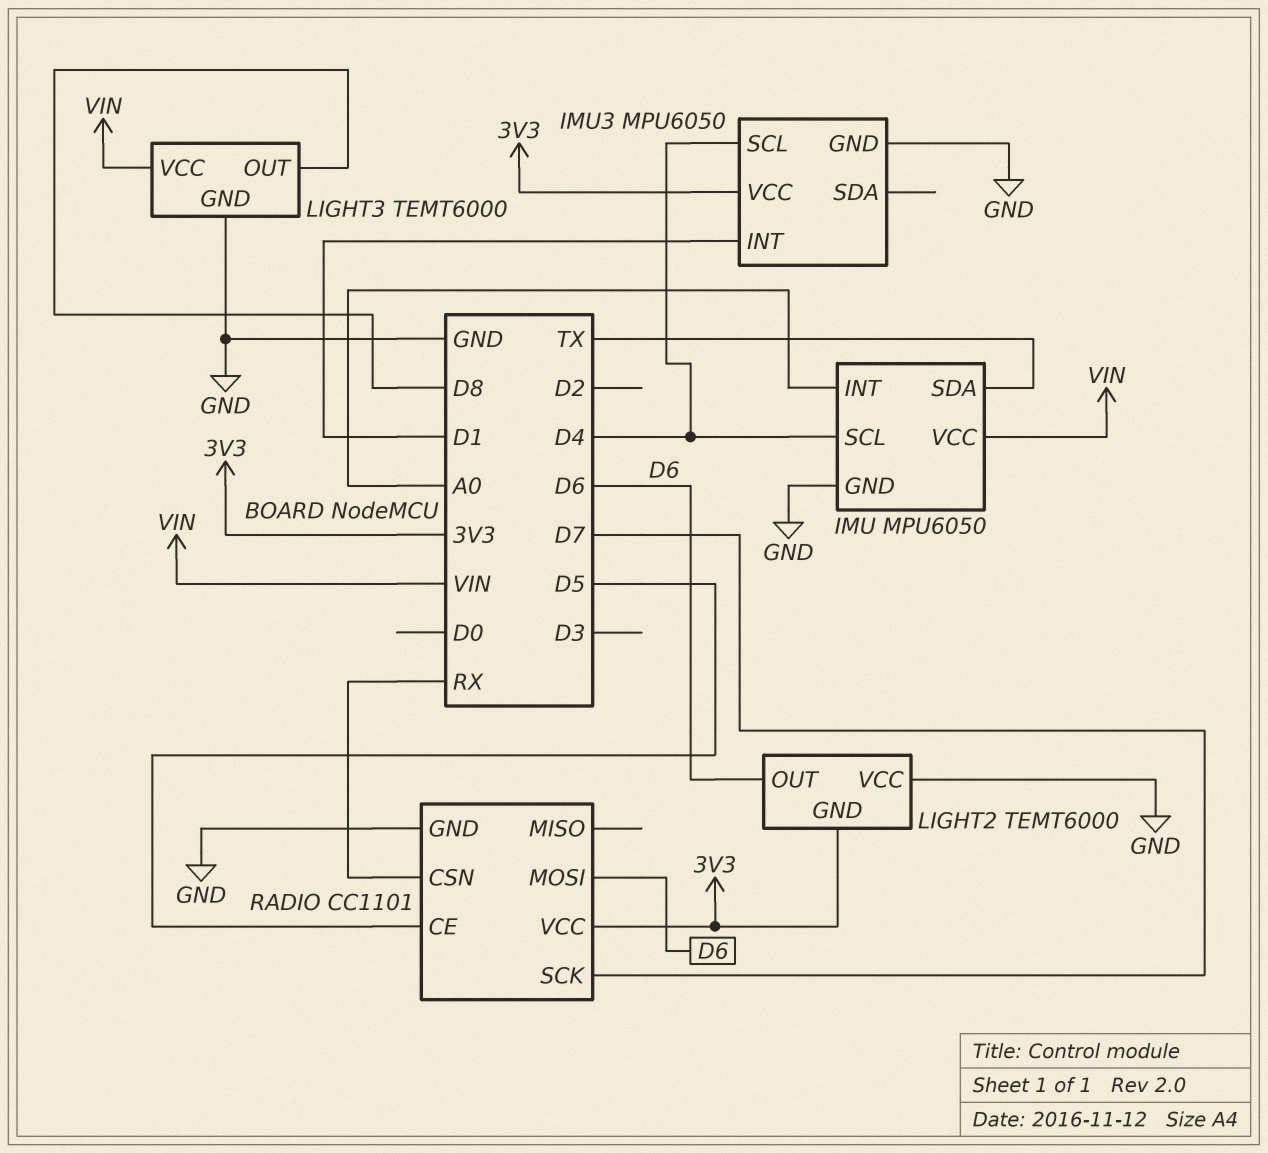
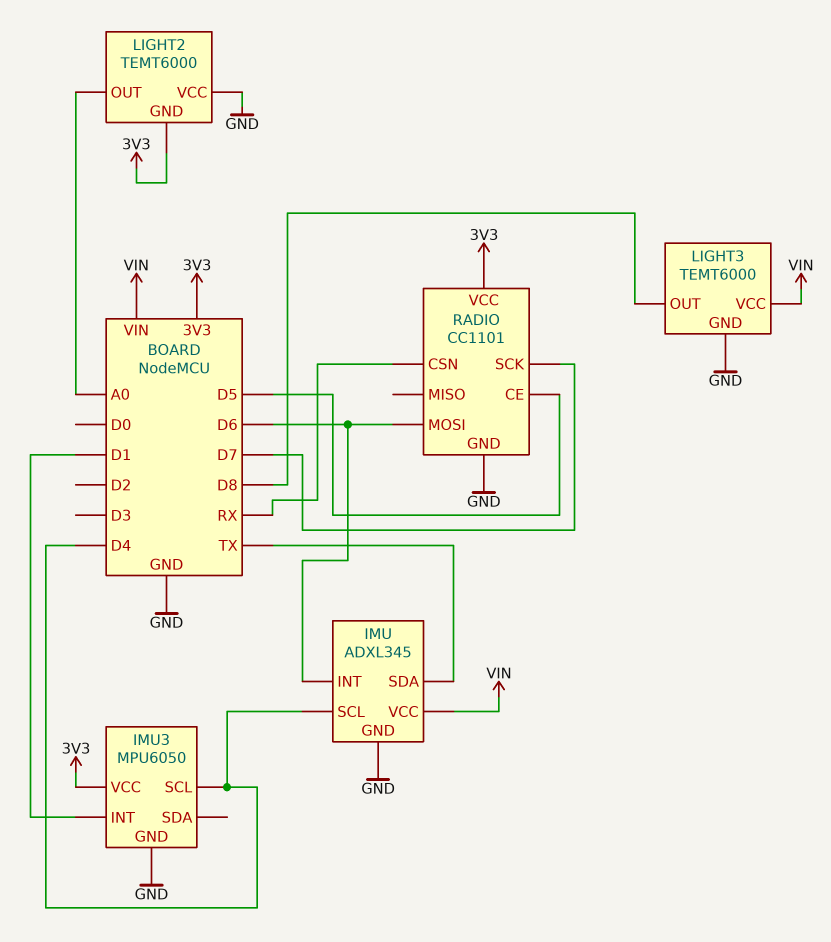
IMU: MPU6050 -> ADXL345
IMU pin INT: A0 -> D6
LIGHT2 pin OUT: D6 -> A0

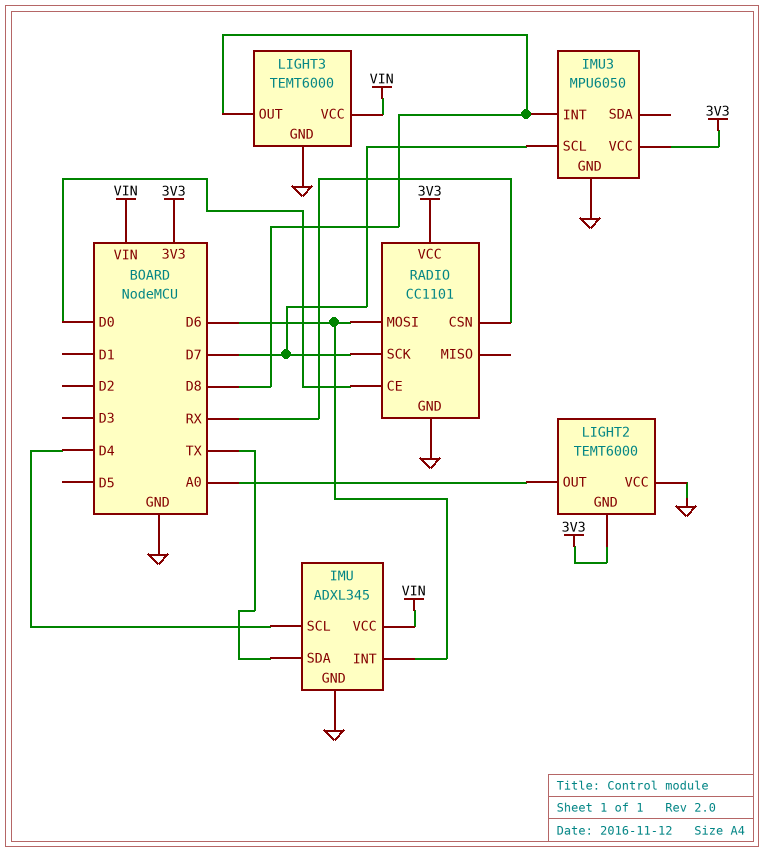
IMU3 pin INT: D1 -> D8
IMU3 pin SCL: D4 -> D7
RADIO pin CE: D5 -> D0

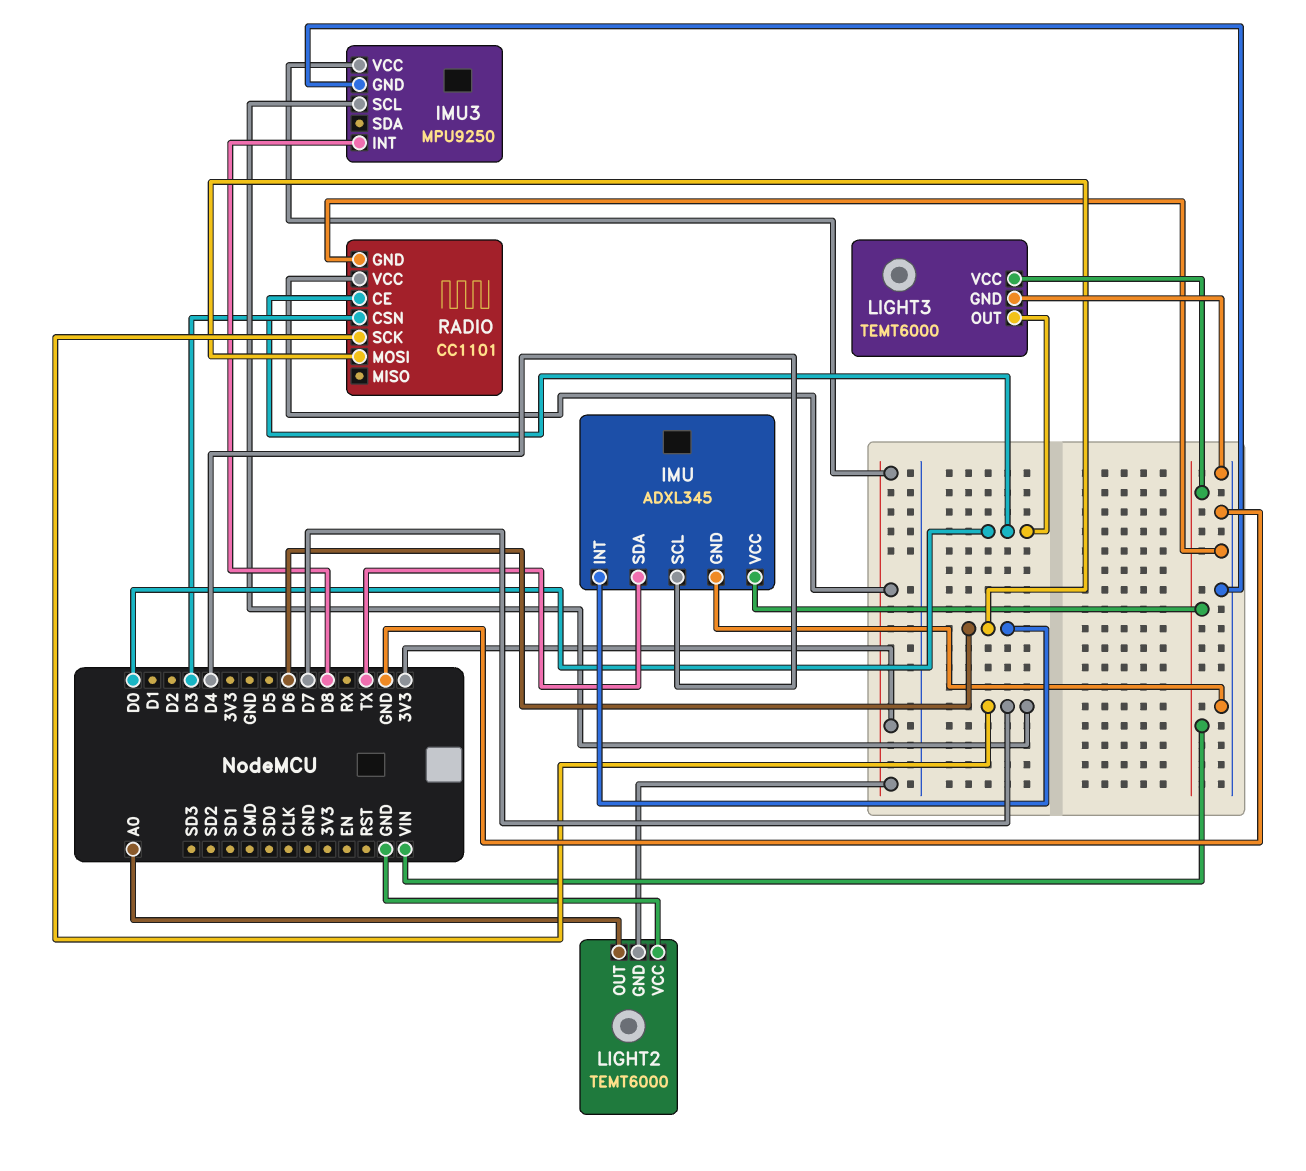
IMU3: MPU6050 -> MPU9250
LIGHT3 pin OUT: D8 -> D0
RADIO pin CSN: RX -> D3

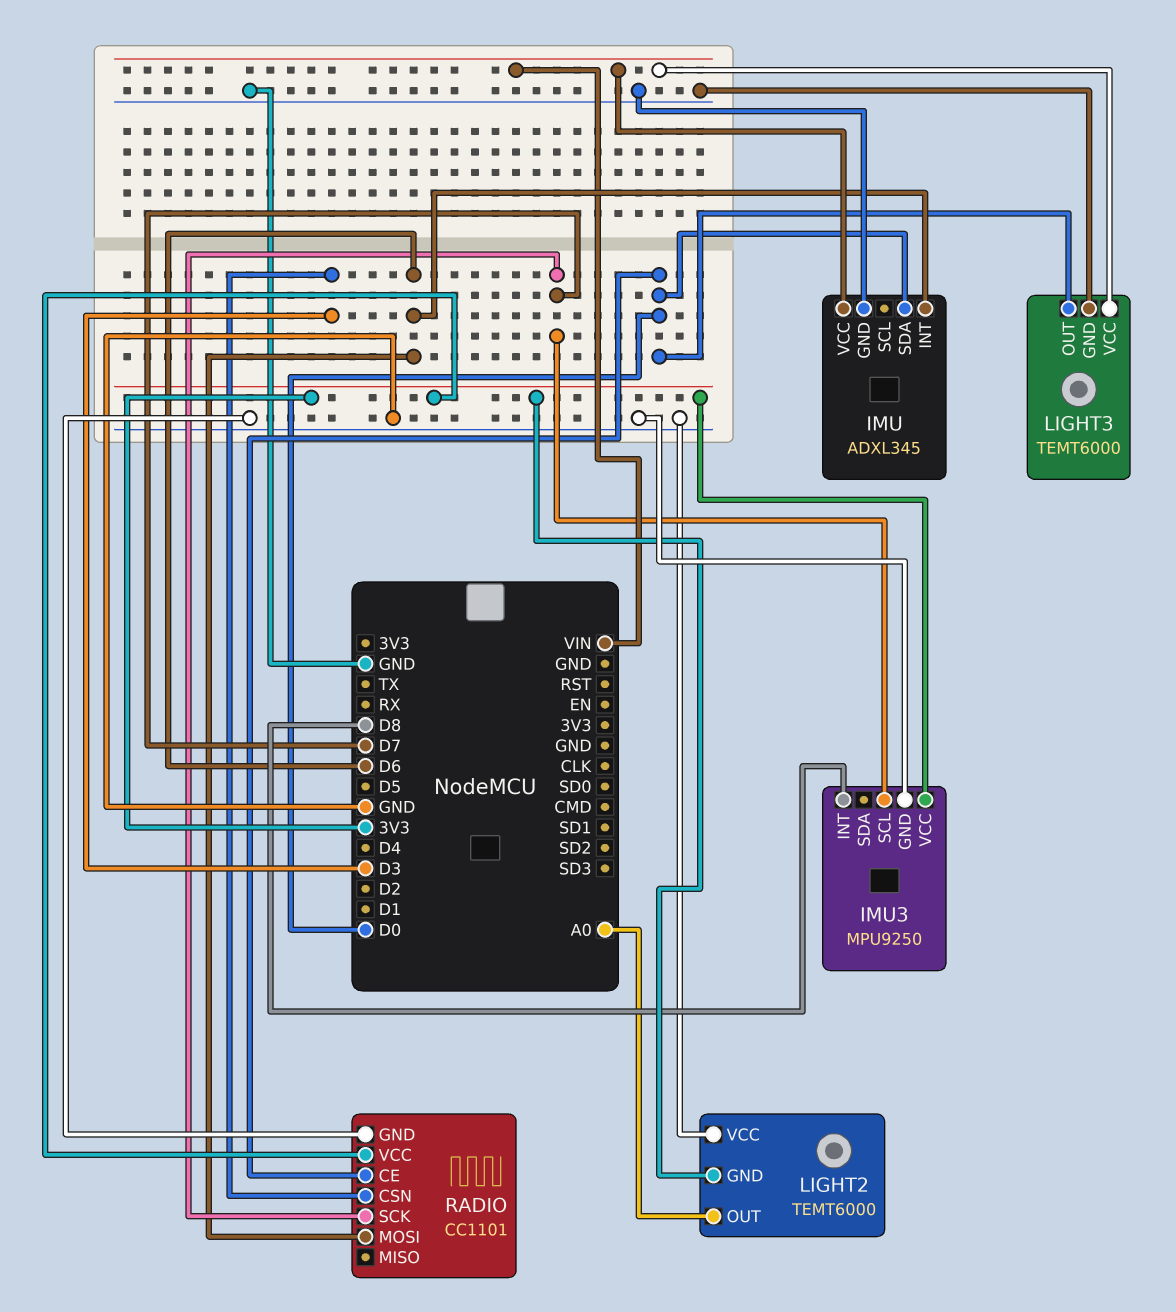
IMU pin SCL: D4 -> none
IMU pin SDA: TX -> D0

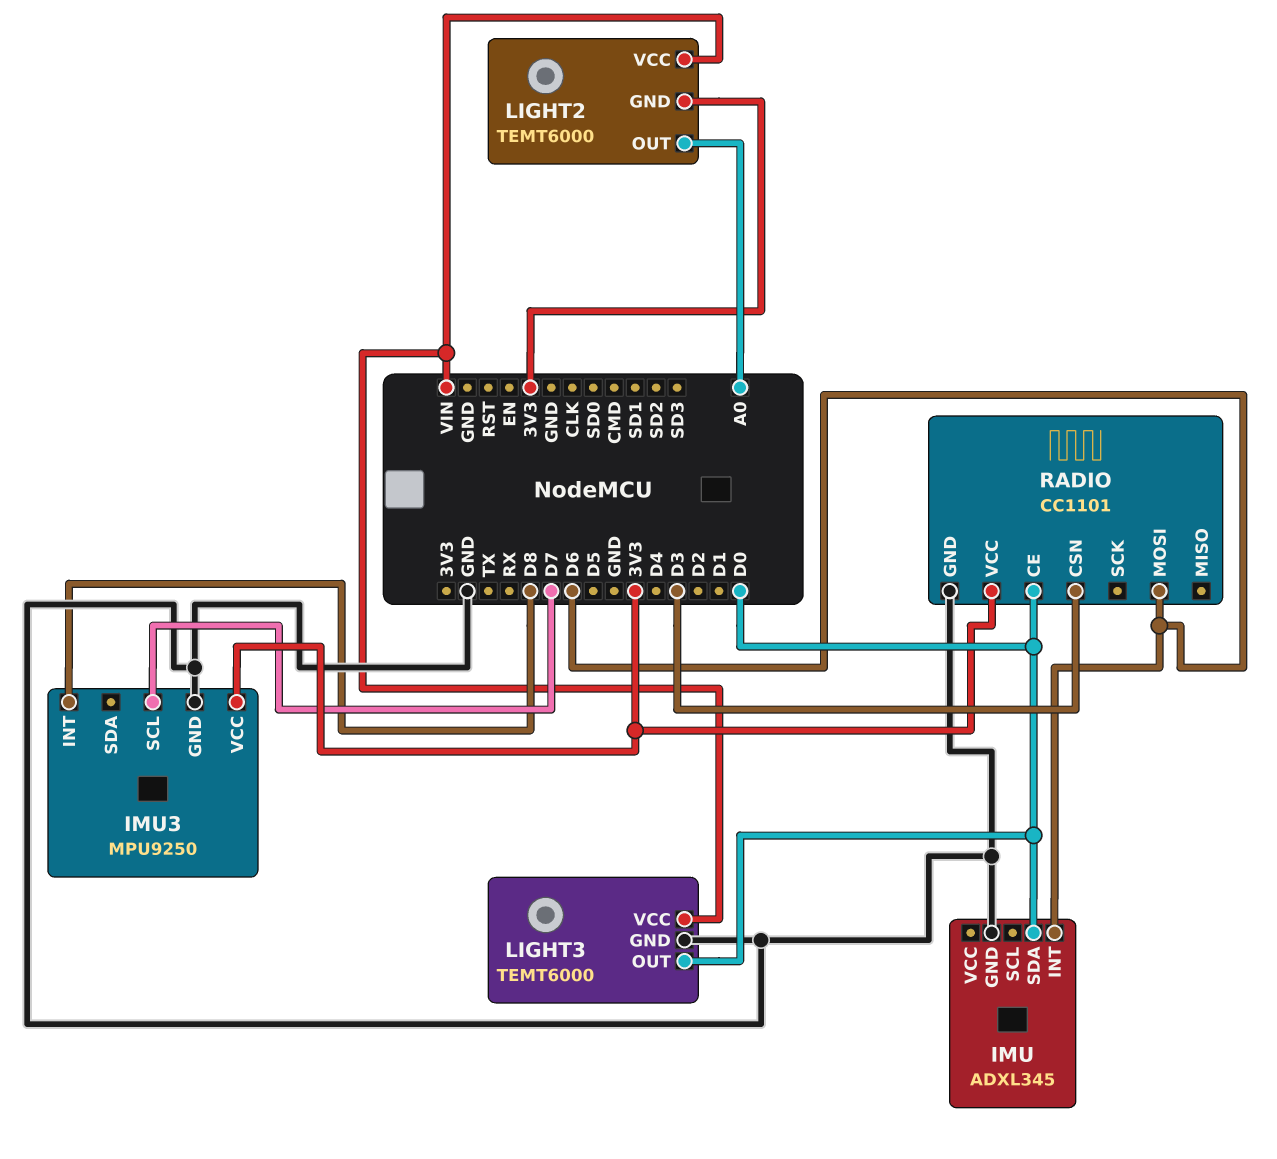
IMU pin VCC: VIN -> none
LIGHT2 pin VCC: GND -> VIN
RADIO pin SCK: D7 -> none

